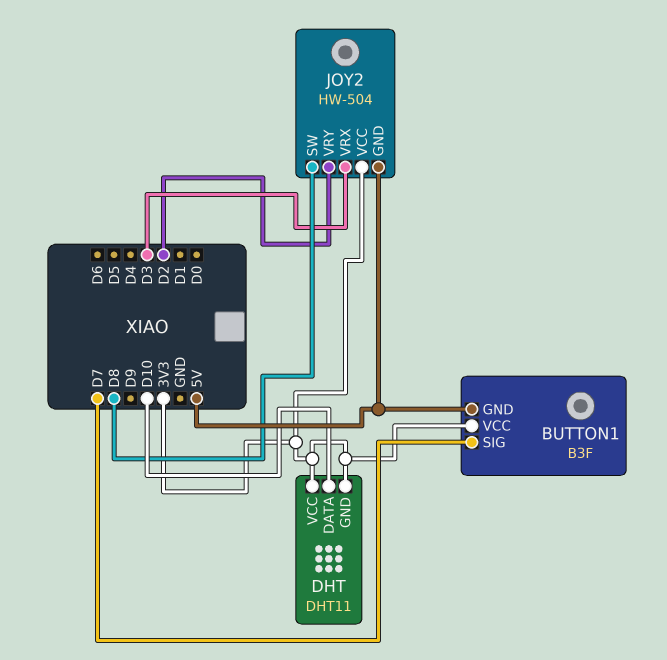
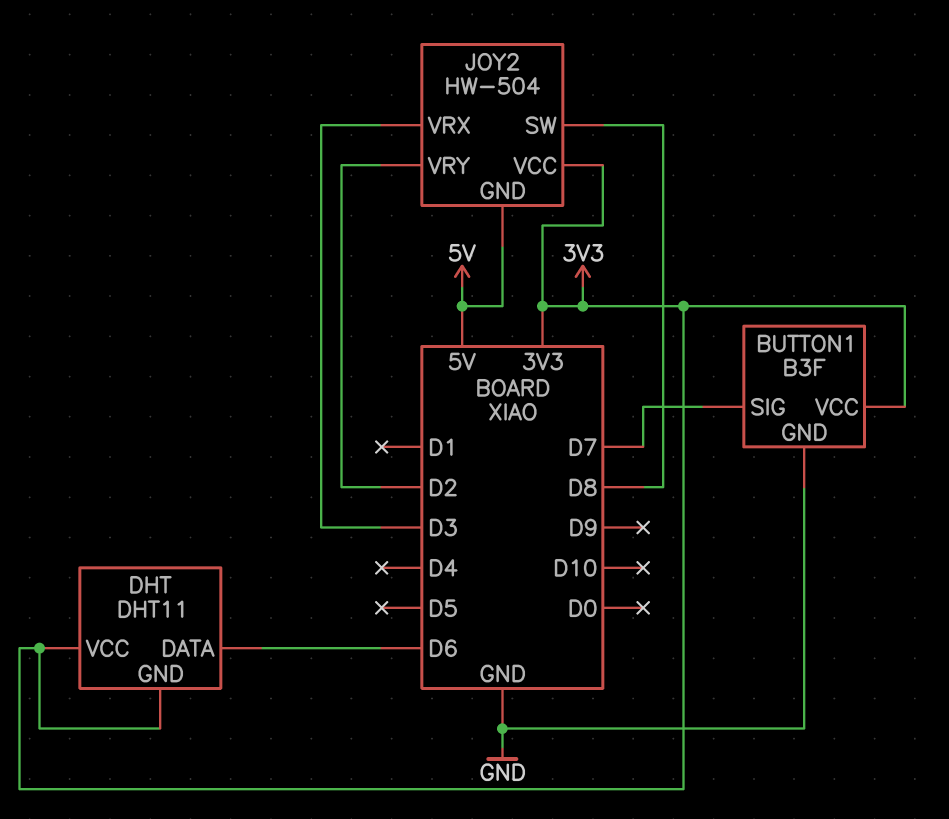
BUTTON1 pin GND: 5V -> GND
DHT pin DATA: D10 -> D6

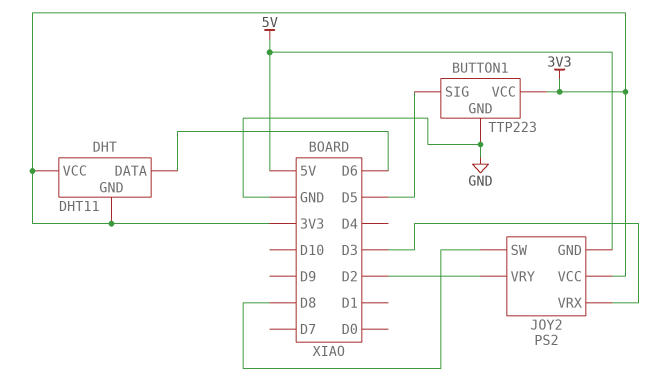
BUTTON1: B3F -> TTP223
BUTTON1 pin SIG: D7 -> D5
JOY2: HW-504 -> PS2

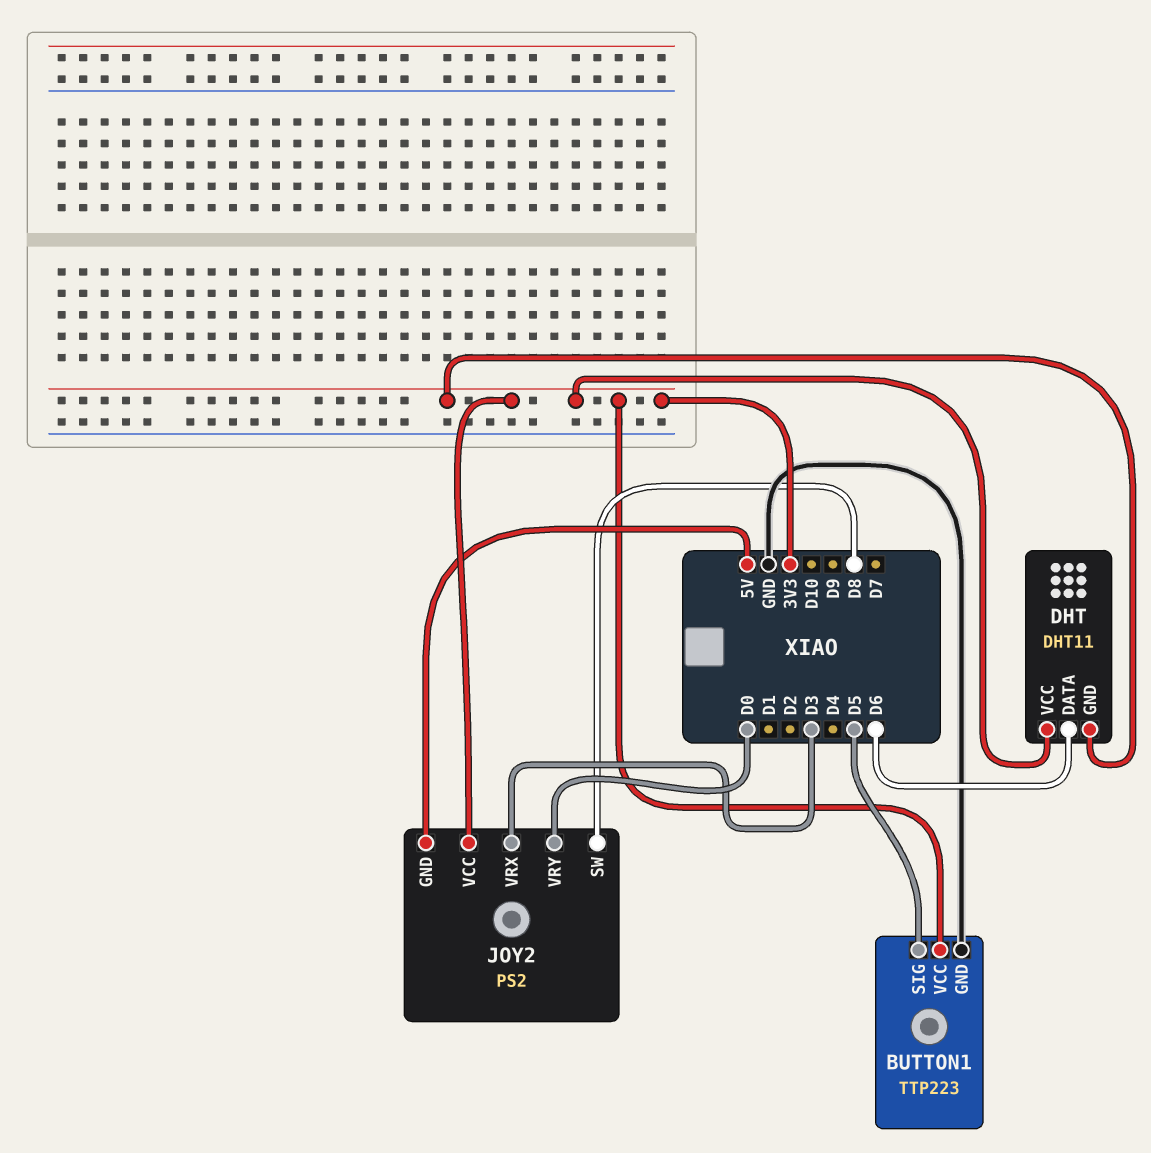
JOY2 pin VRY: D2 -> D0

